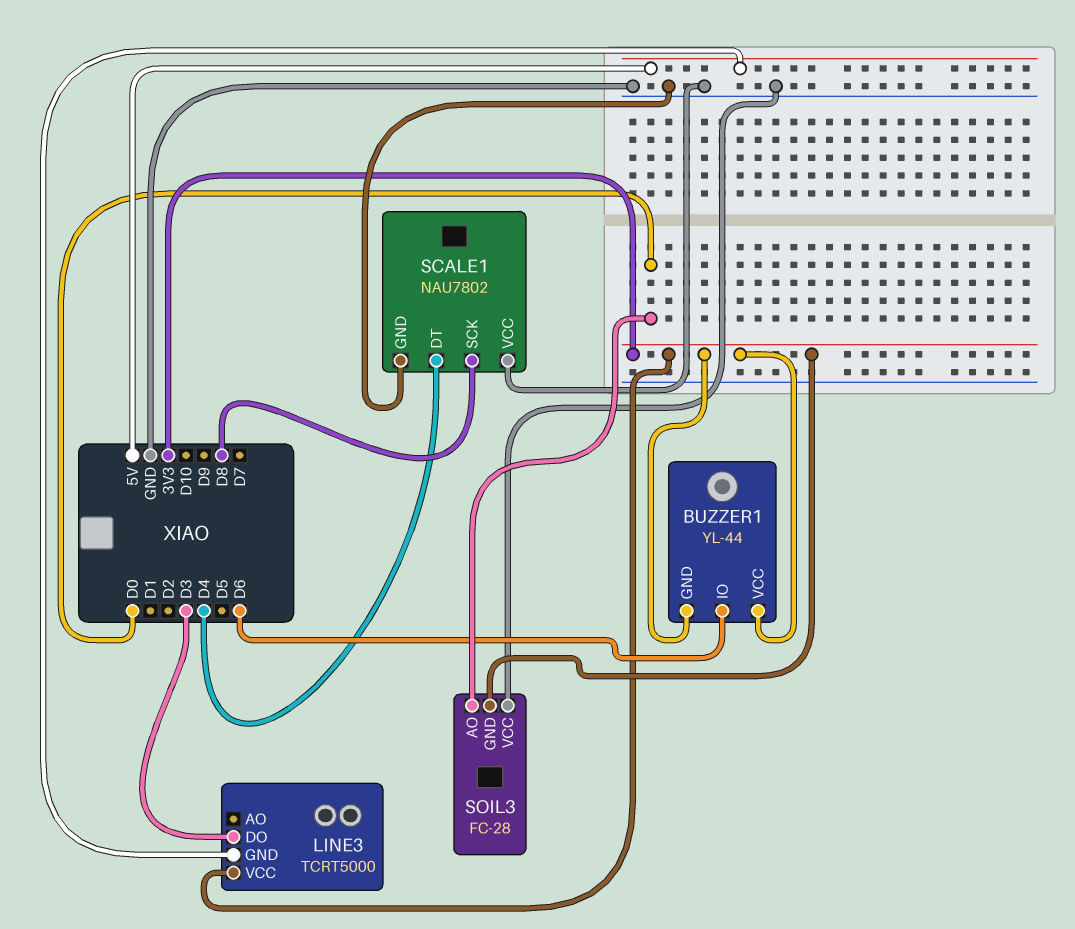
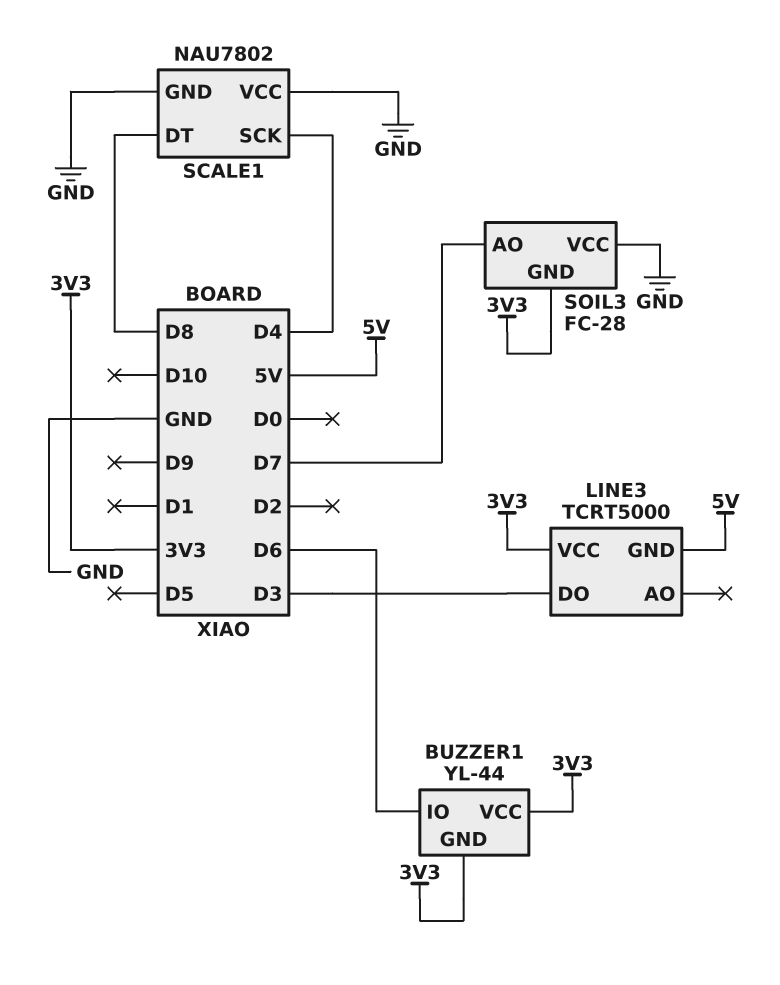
SCALE1 pin DT: D4 -> D8
SCALE1 pin SCK: D8 -> D4
SOIL3 pin AO: D0 -> D7

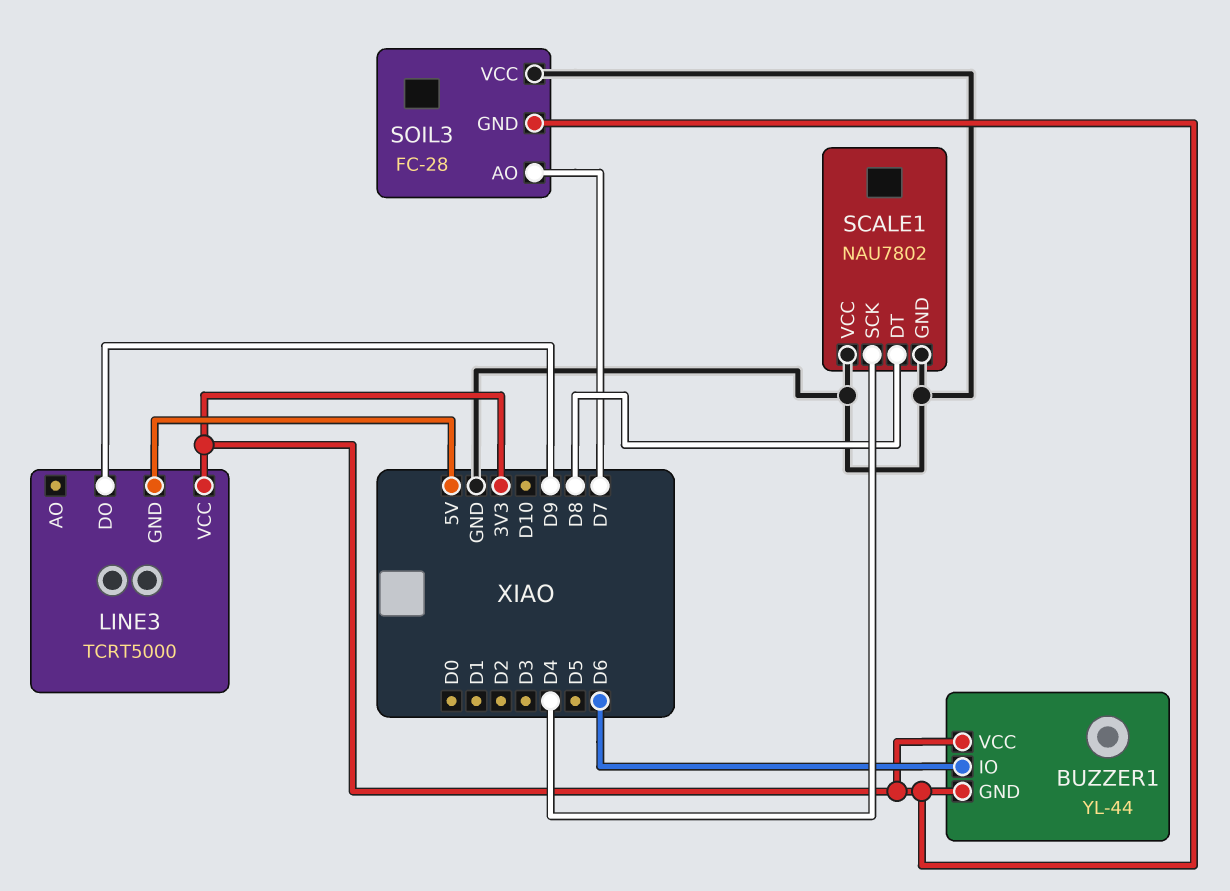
LINE3 pin DO: D3 -> D9

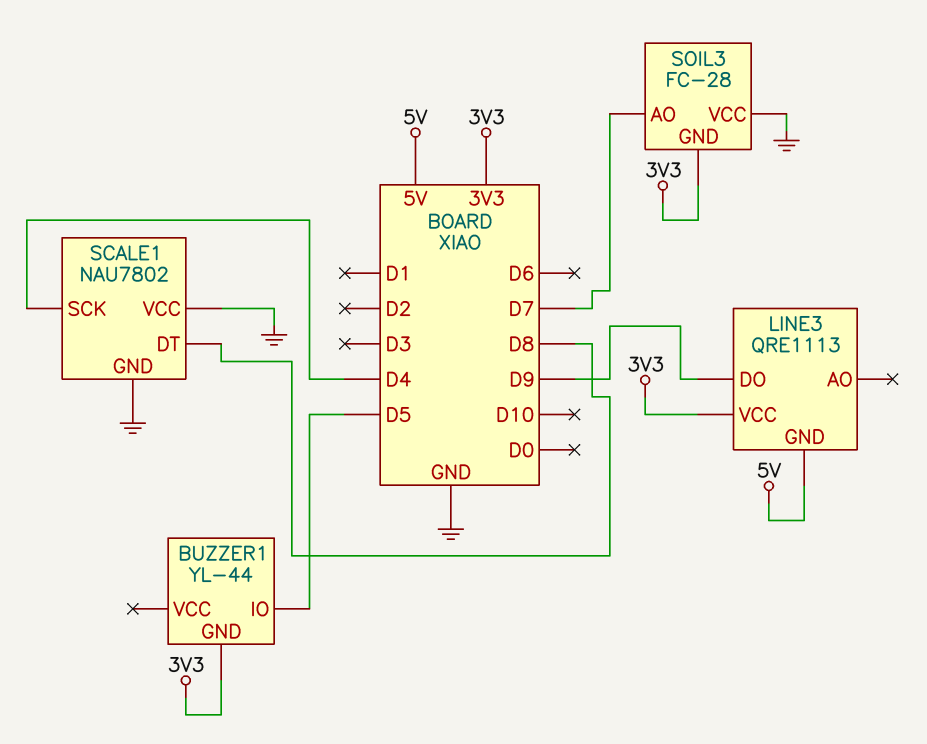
BUZZER1 pin IO: D6 -> D5
BUZZER1 pin VCC: 3V3 -> none
LINE3: TCRT5000 -> QRE1113

